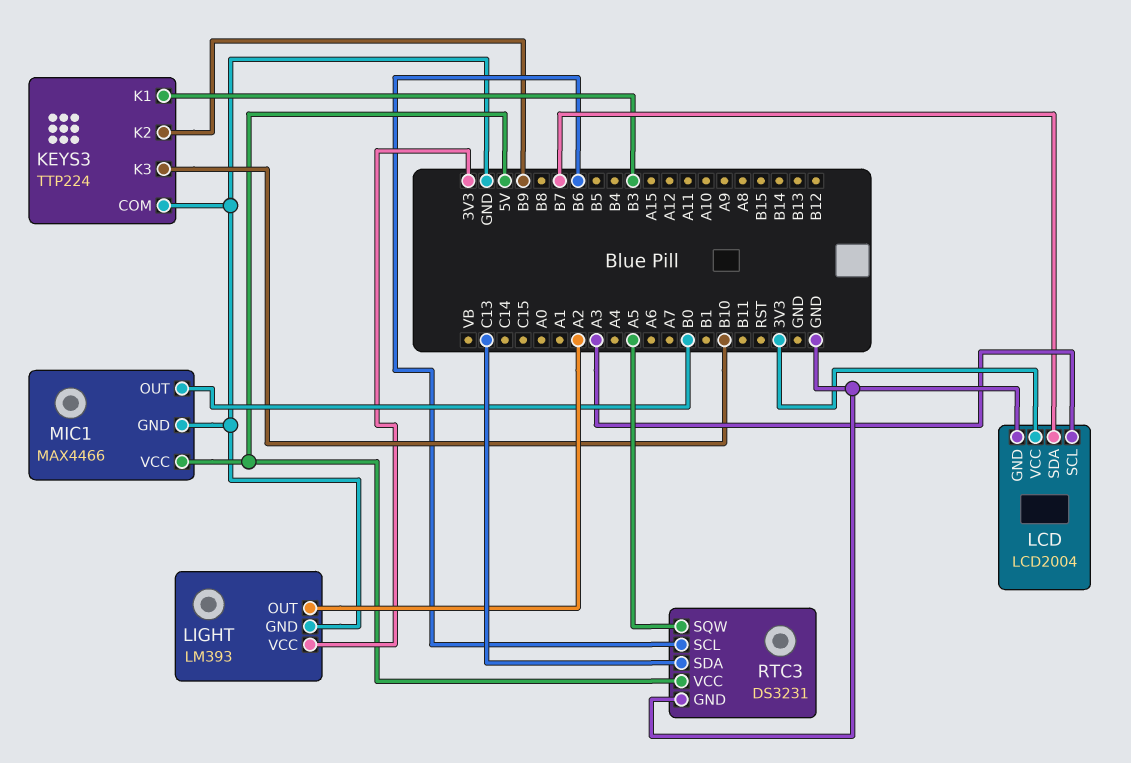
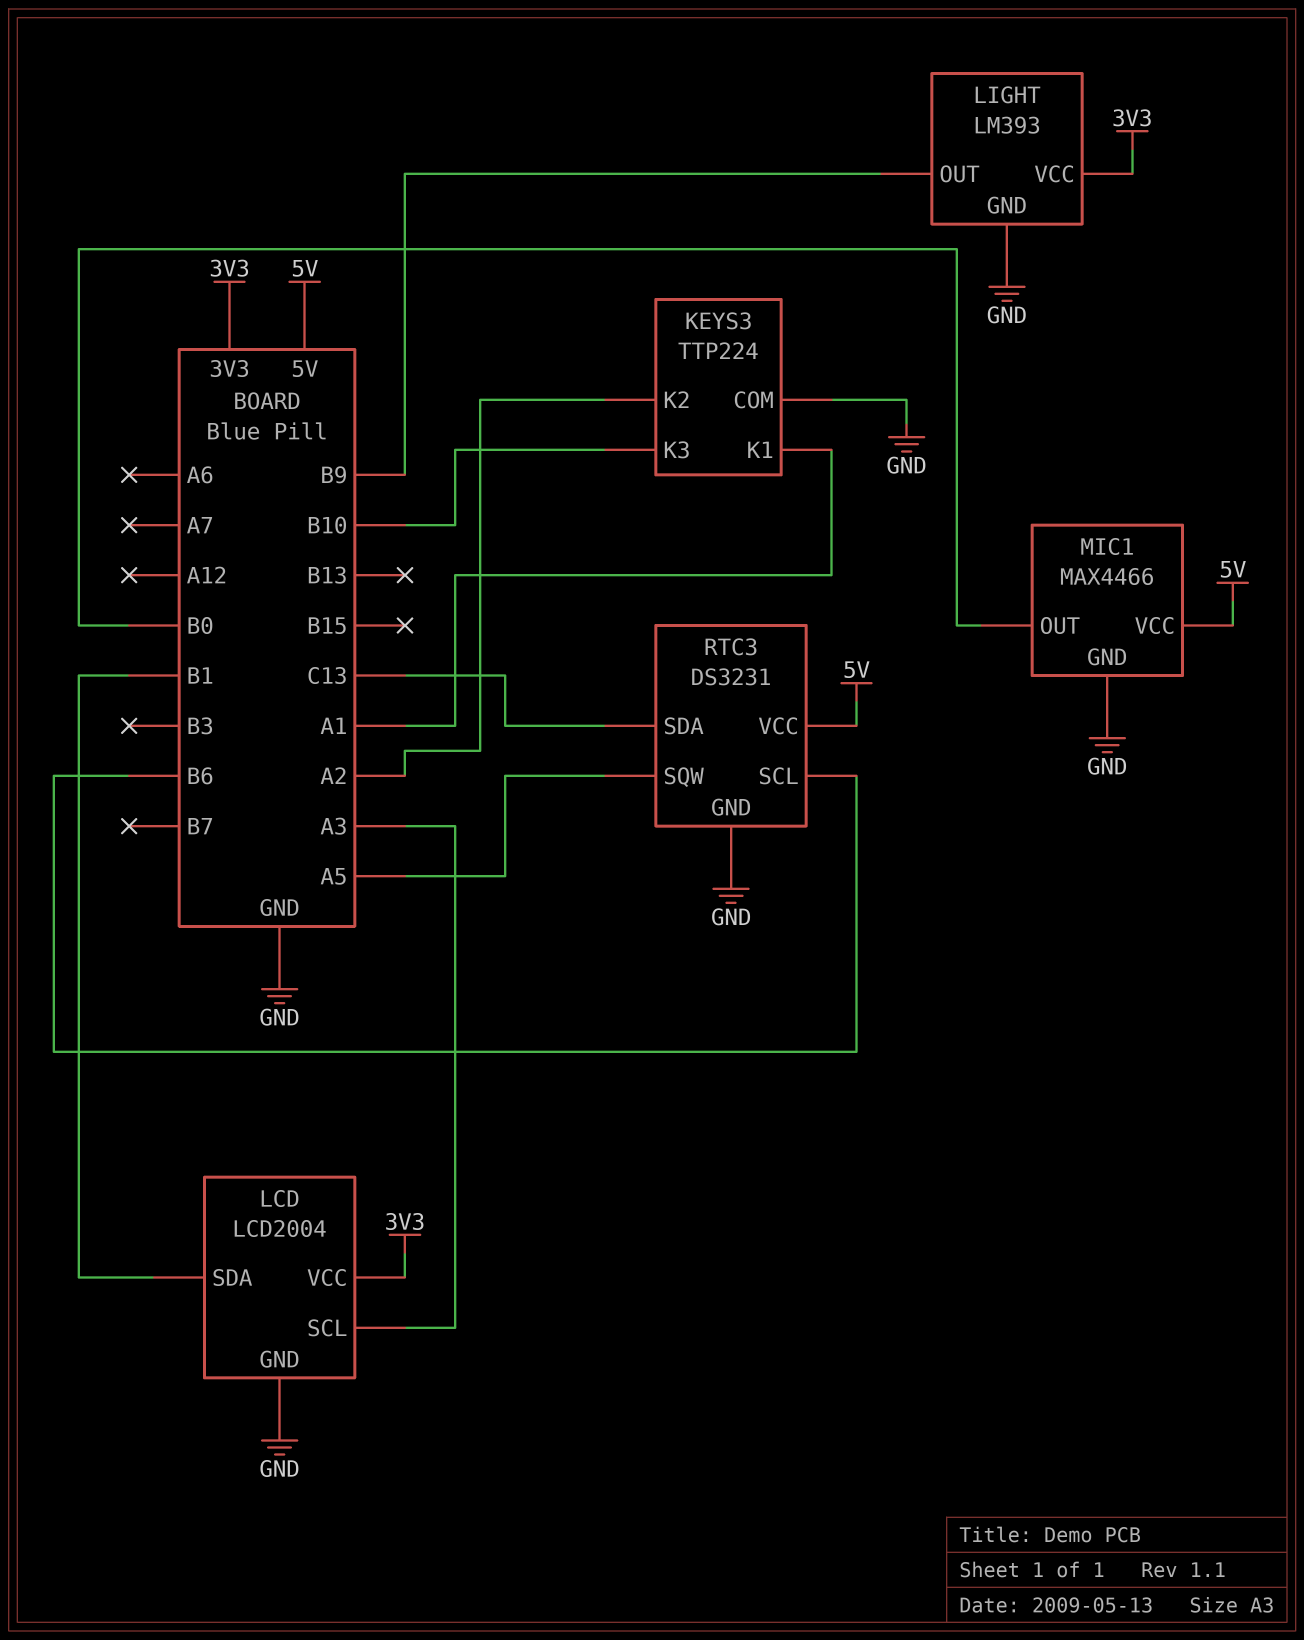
KEYS3 pin K1: B3 -> A1
KEYS3 pin K2: B9 -> A2
LCD pin SDA: B7 -> B1
LIGHT pin OUT: A2 -> B9

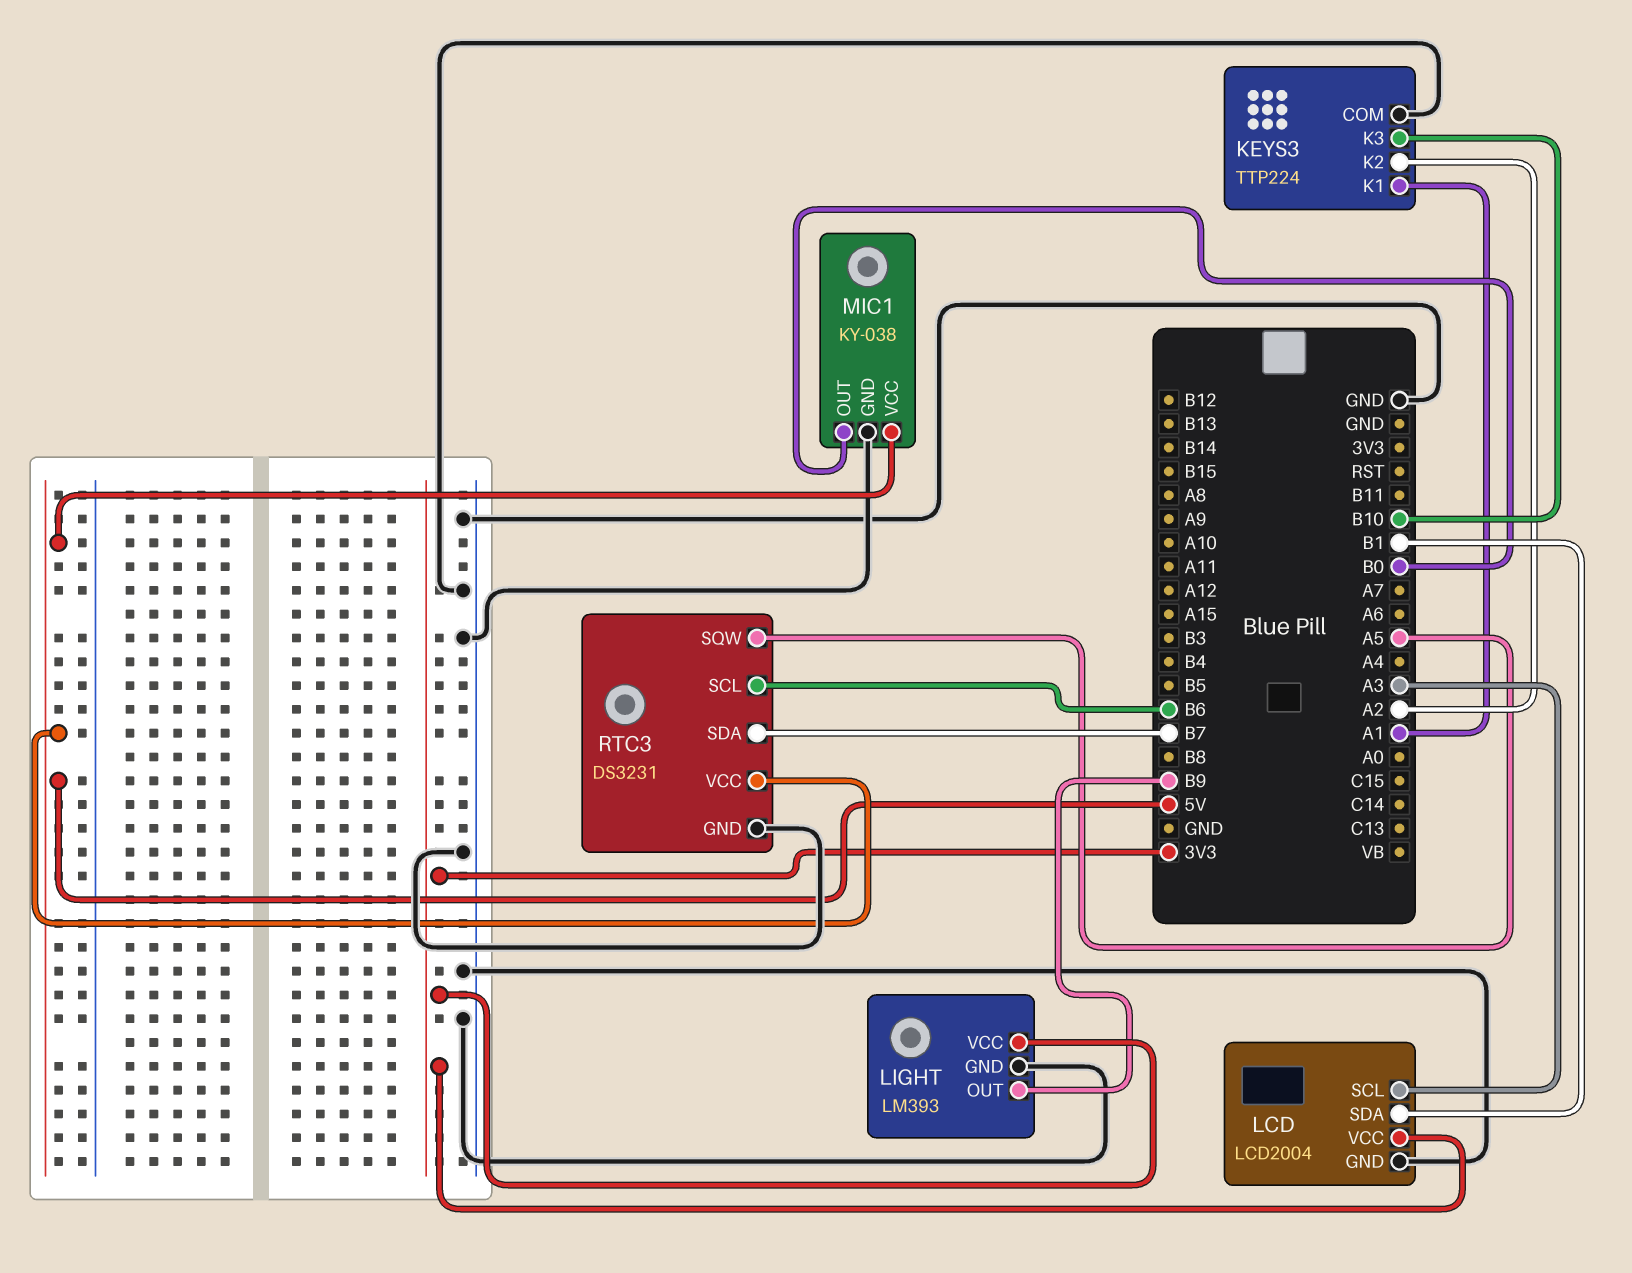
MIC1: MAX4466 -> KY-038
RTC3 pin SDA: C13 -> B7

